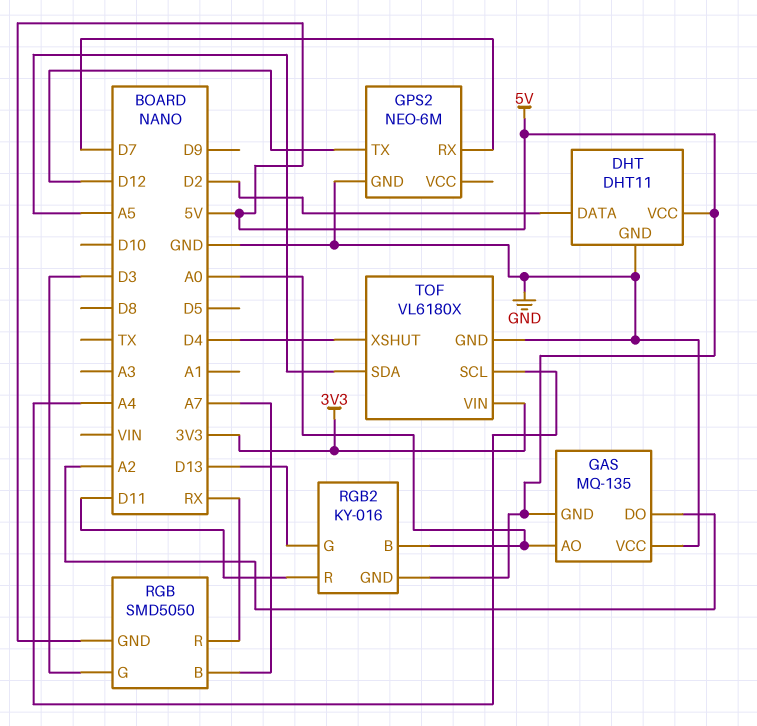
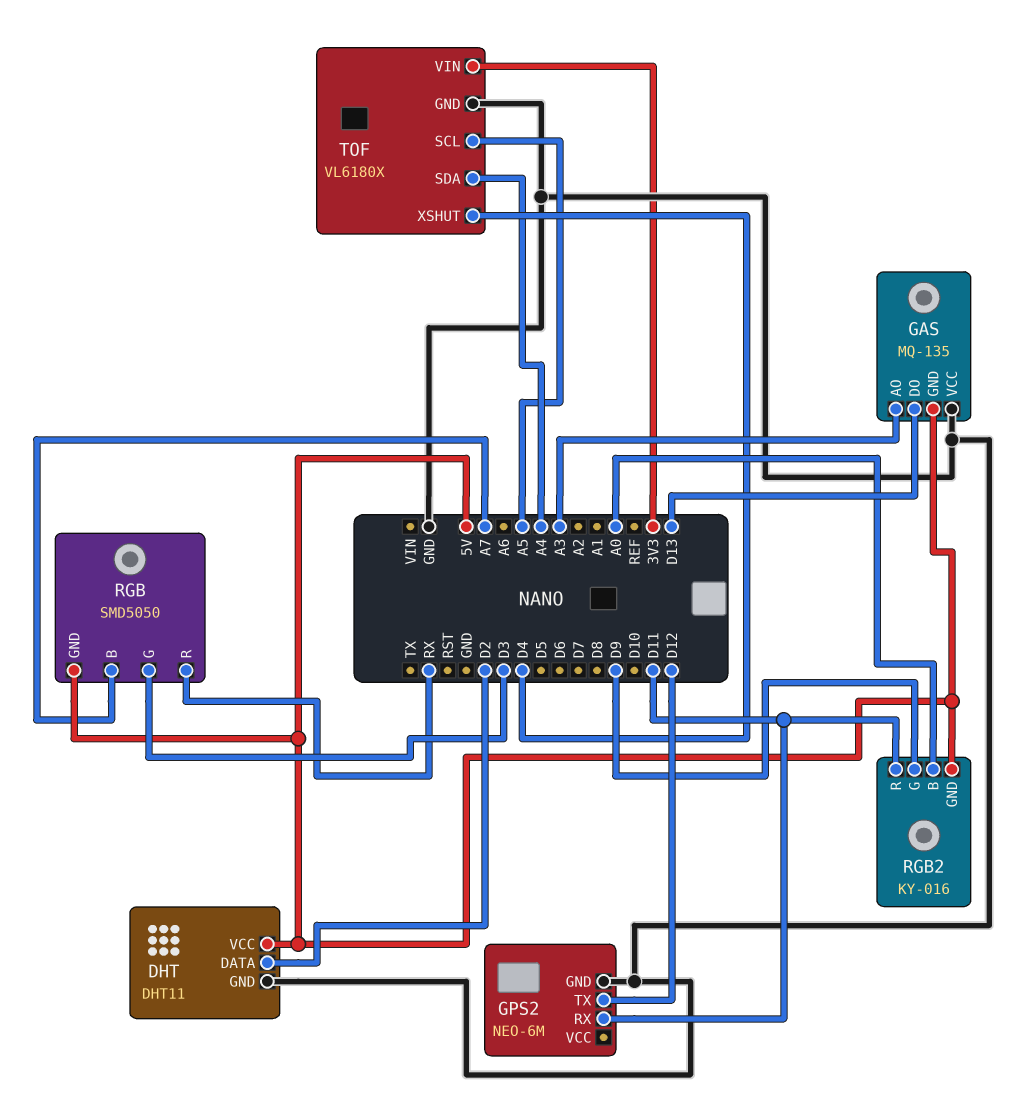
GAS pin AO: A0 -> A3
GAS pin DO: A2 -> D13
GPS2 pin RX: D7 -> D11
RGB2 pin G: D13 -> D9
TOF pin SCL: A4 -> A5
TOF pin SDA: A5 -> A4

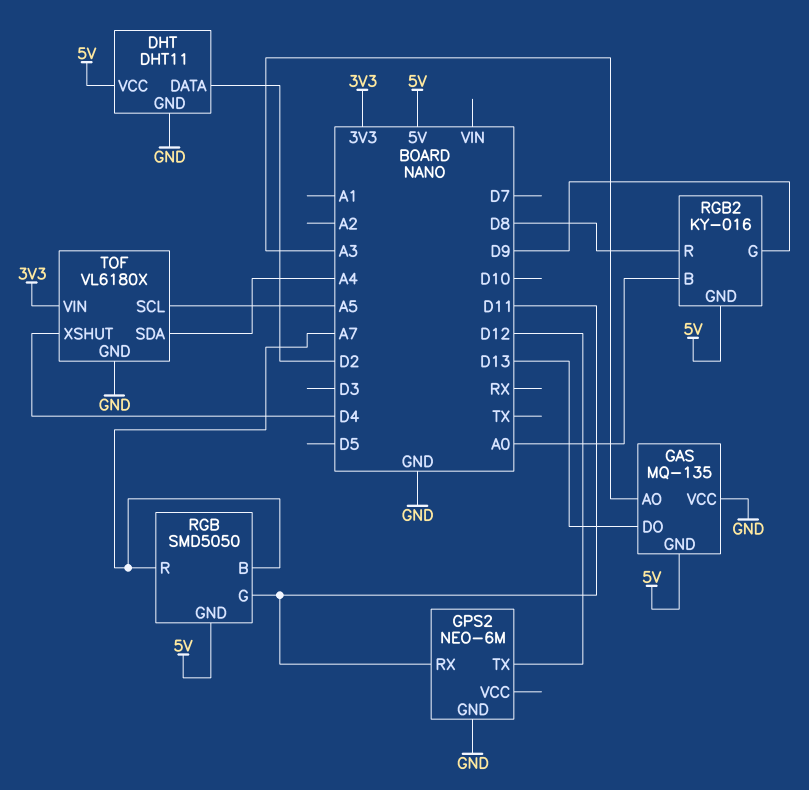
RGB pin G: D3 -> D11
RGB pin R: RX -> A7
RGB2 pin R: D11 -> D8

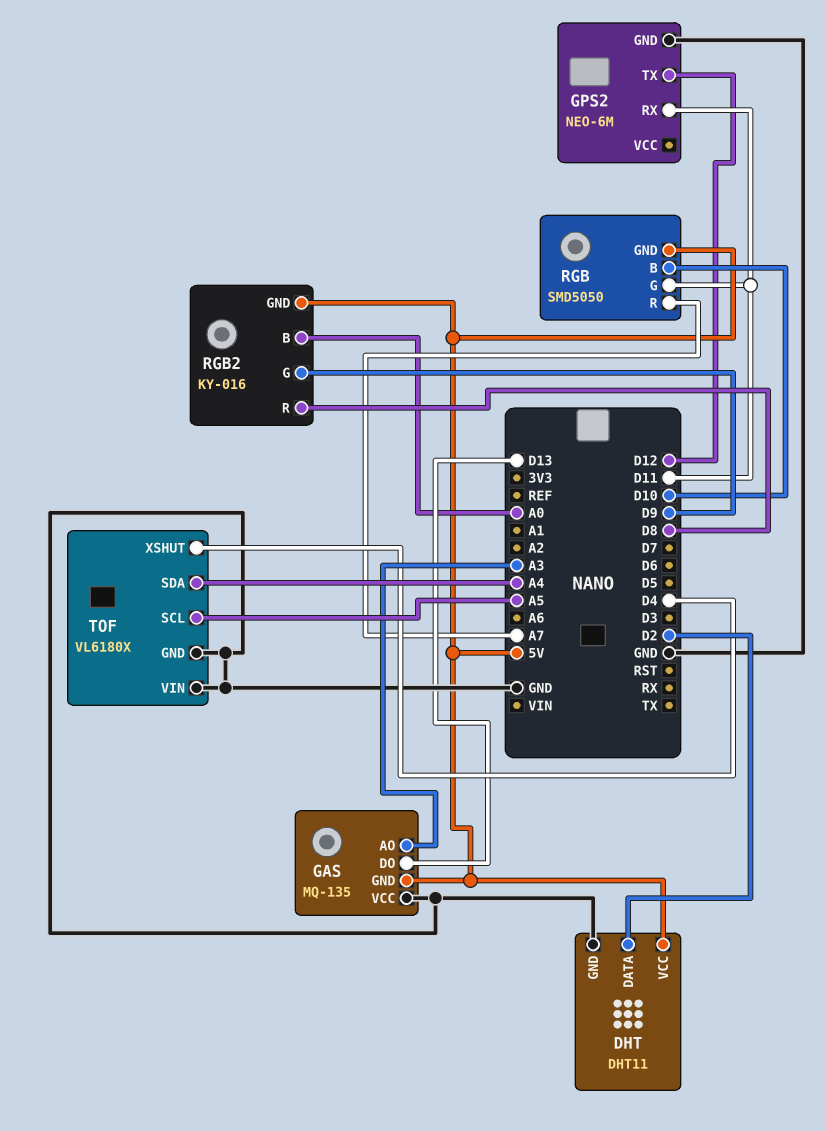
RGB pin B: A7 -> D10
TOF pin VIN: 3V3 -> GND

